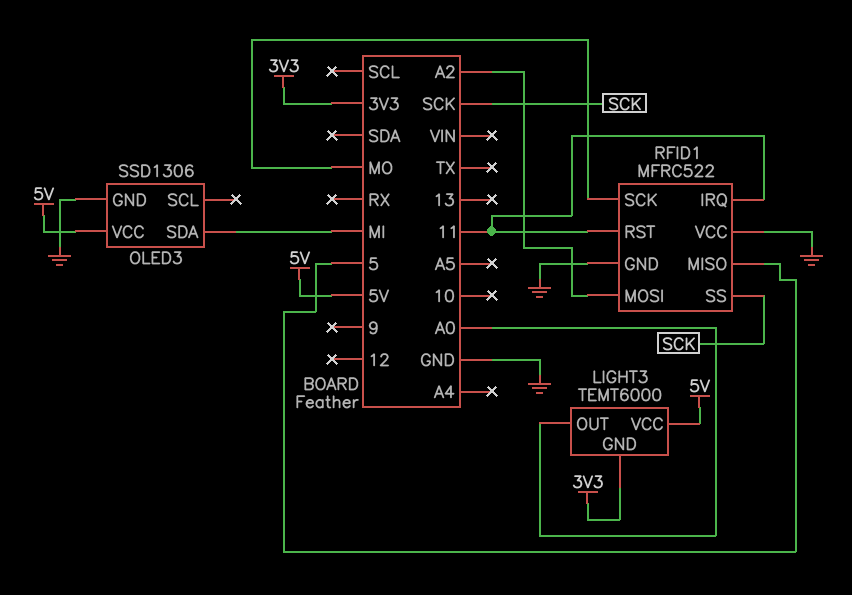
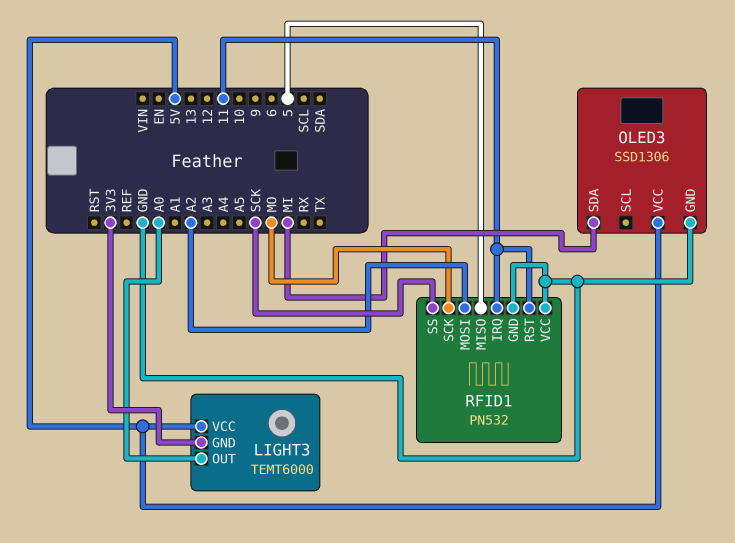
RFID1: MFRC522 -> PN532

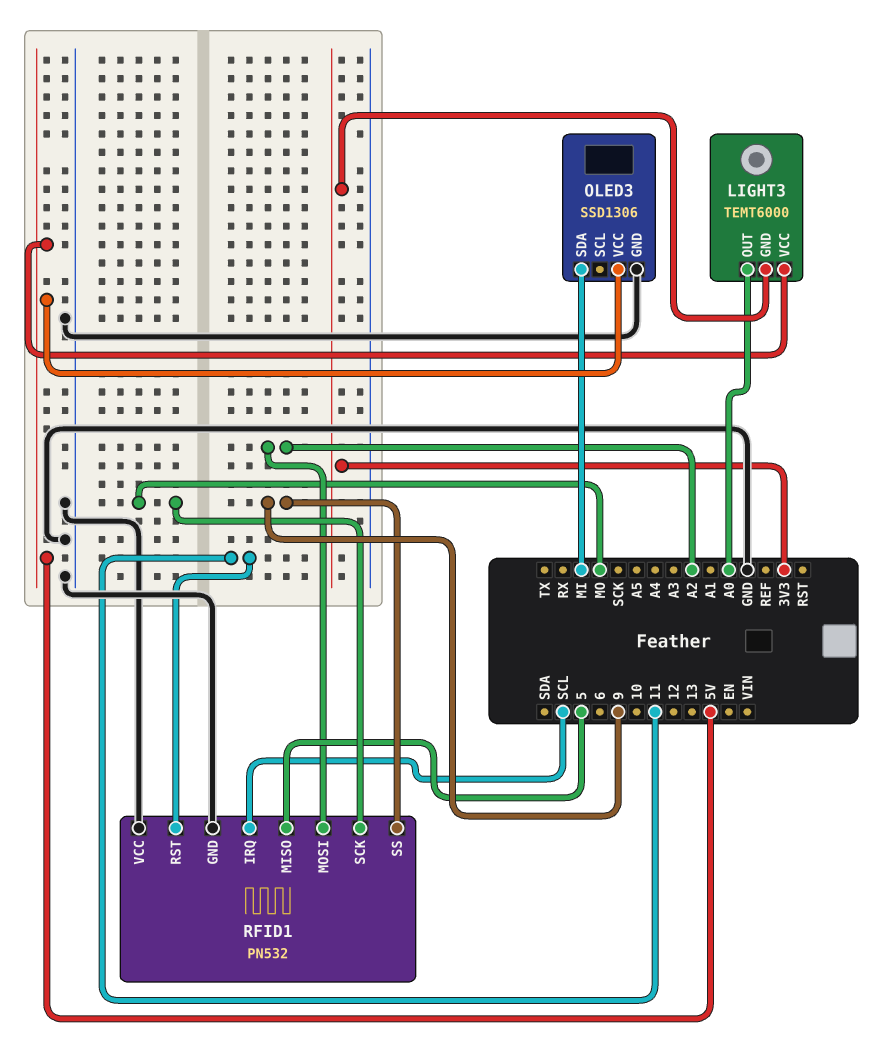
RFID1 pin IRQ: 11 -> SCL
RFID1 pin SS: SCK -> 9

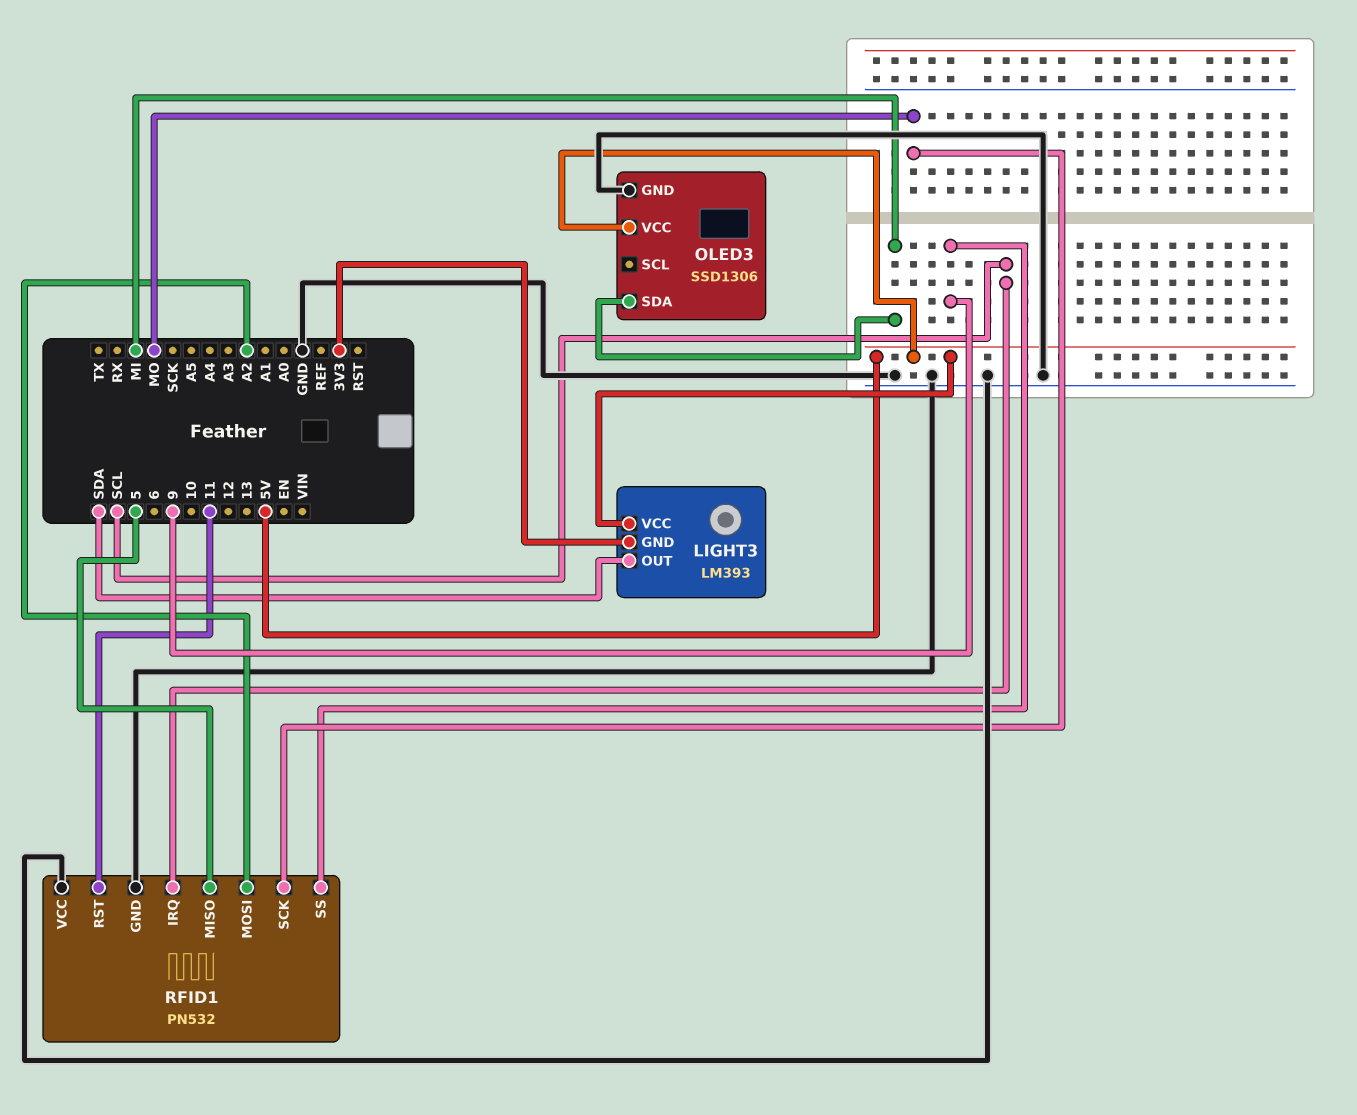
LIGHT3: TEMT6000 -> LM393
LIGHT3 pin OUT: A0 -> SDA

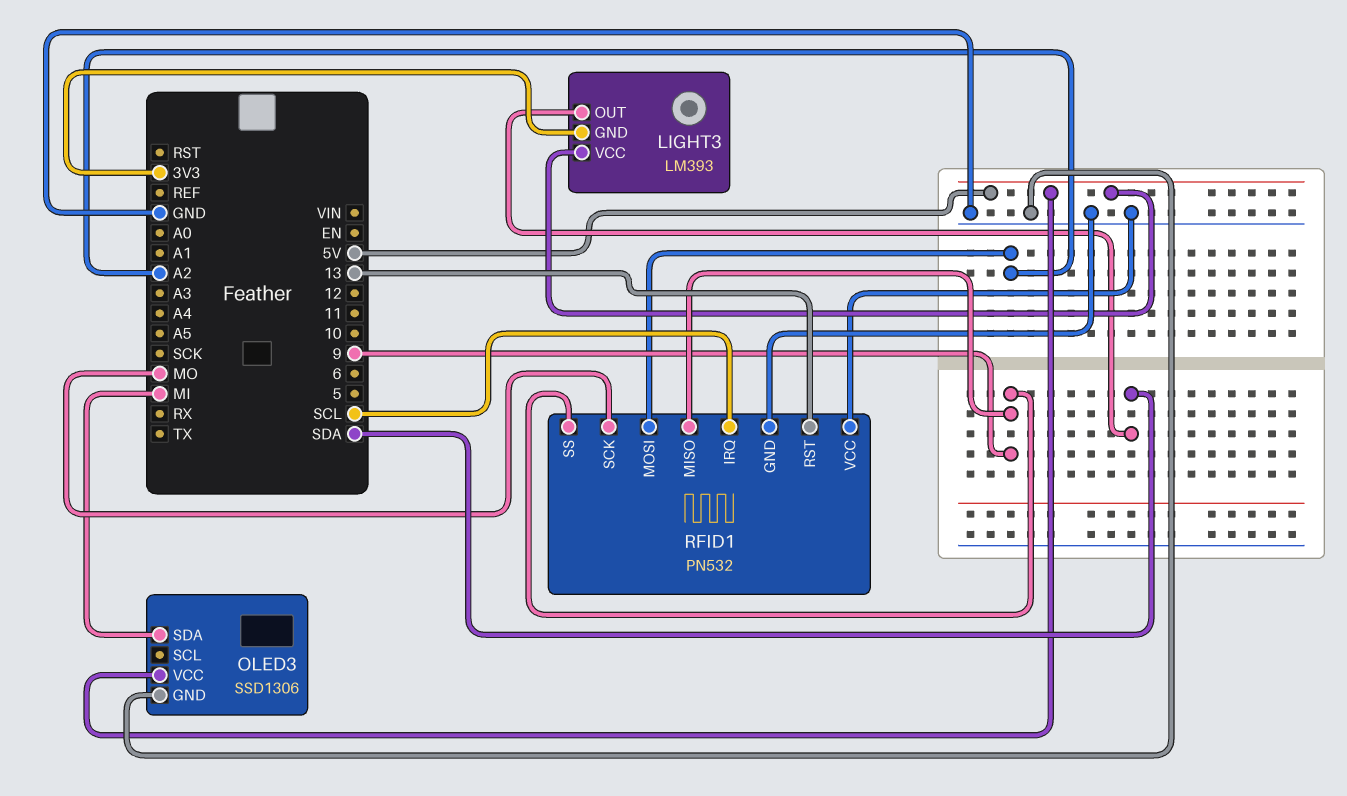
RFID1 pin MISO: 5 -> 9
RFID1 pin RST: 11 -> 13

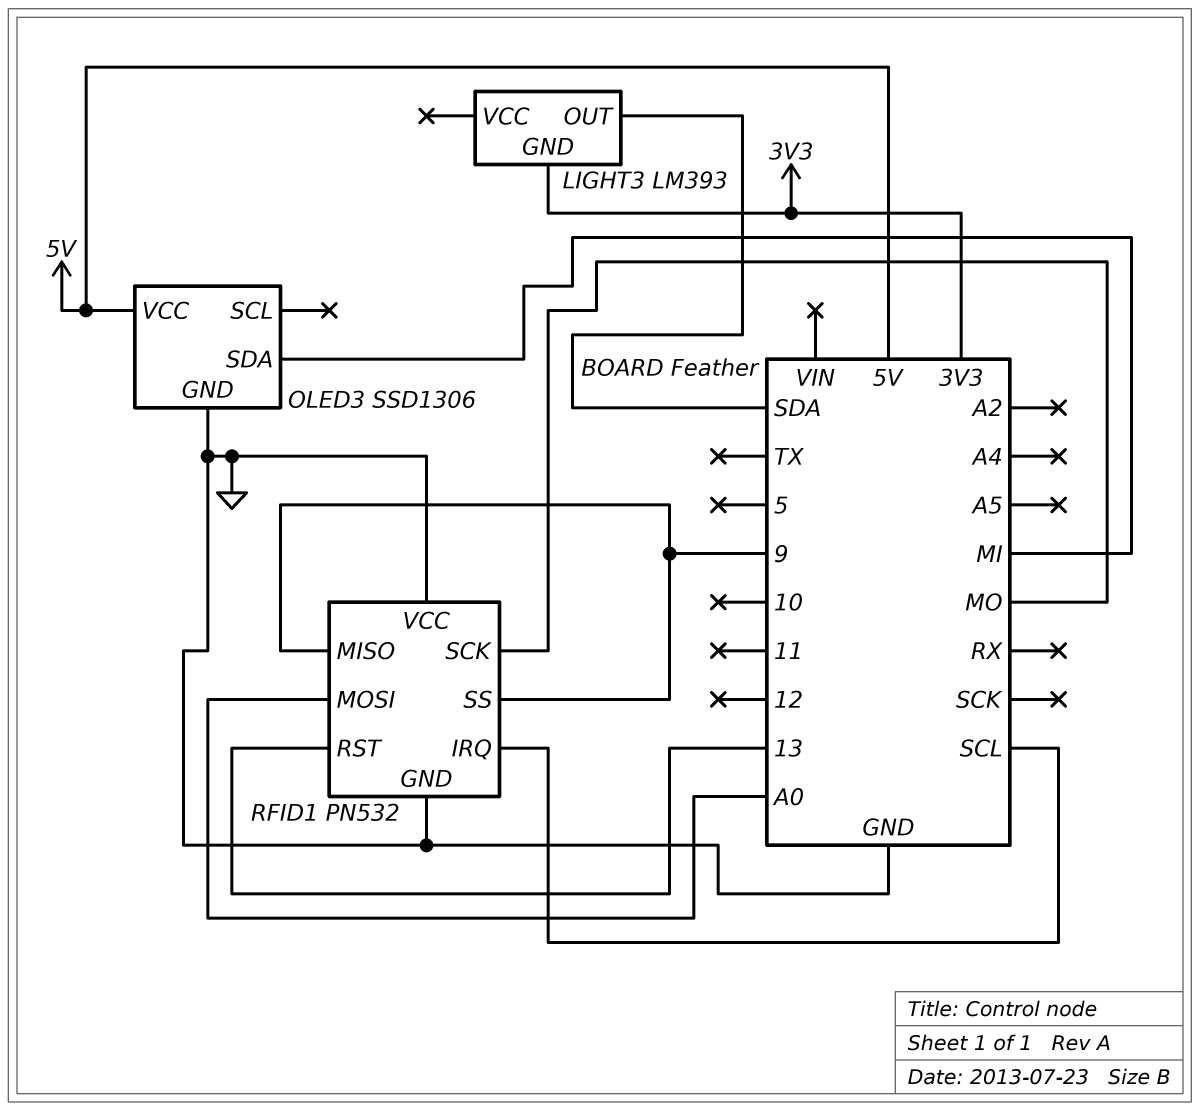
LIGHT3 pin VCC: 5V -> none
RFID1 pin MOSI: A2 -> A0

